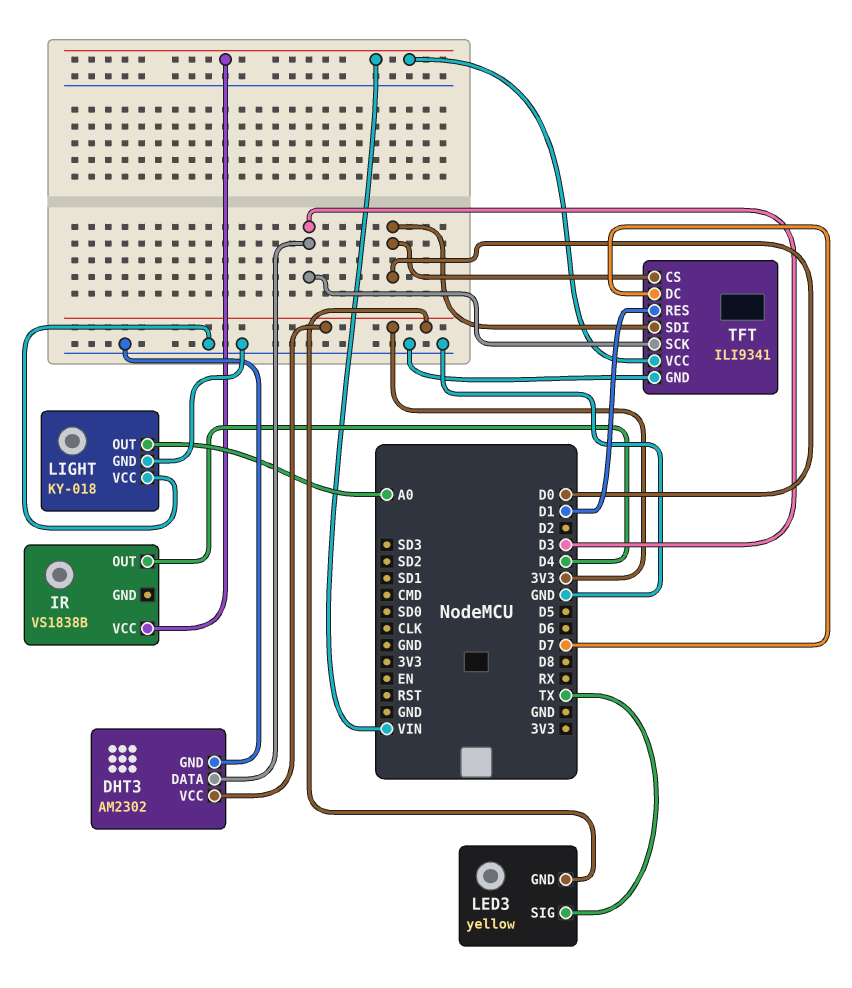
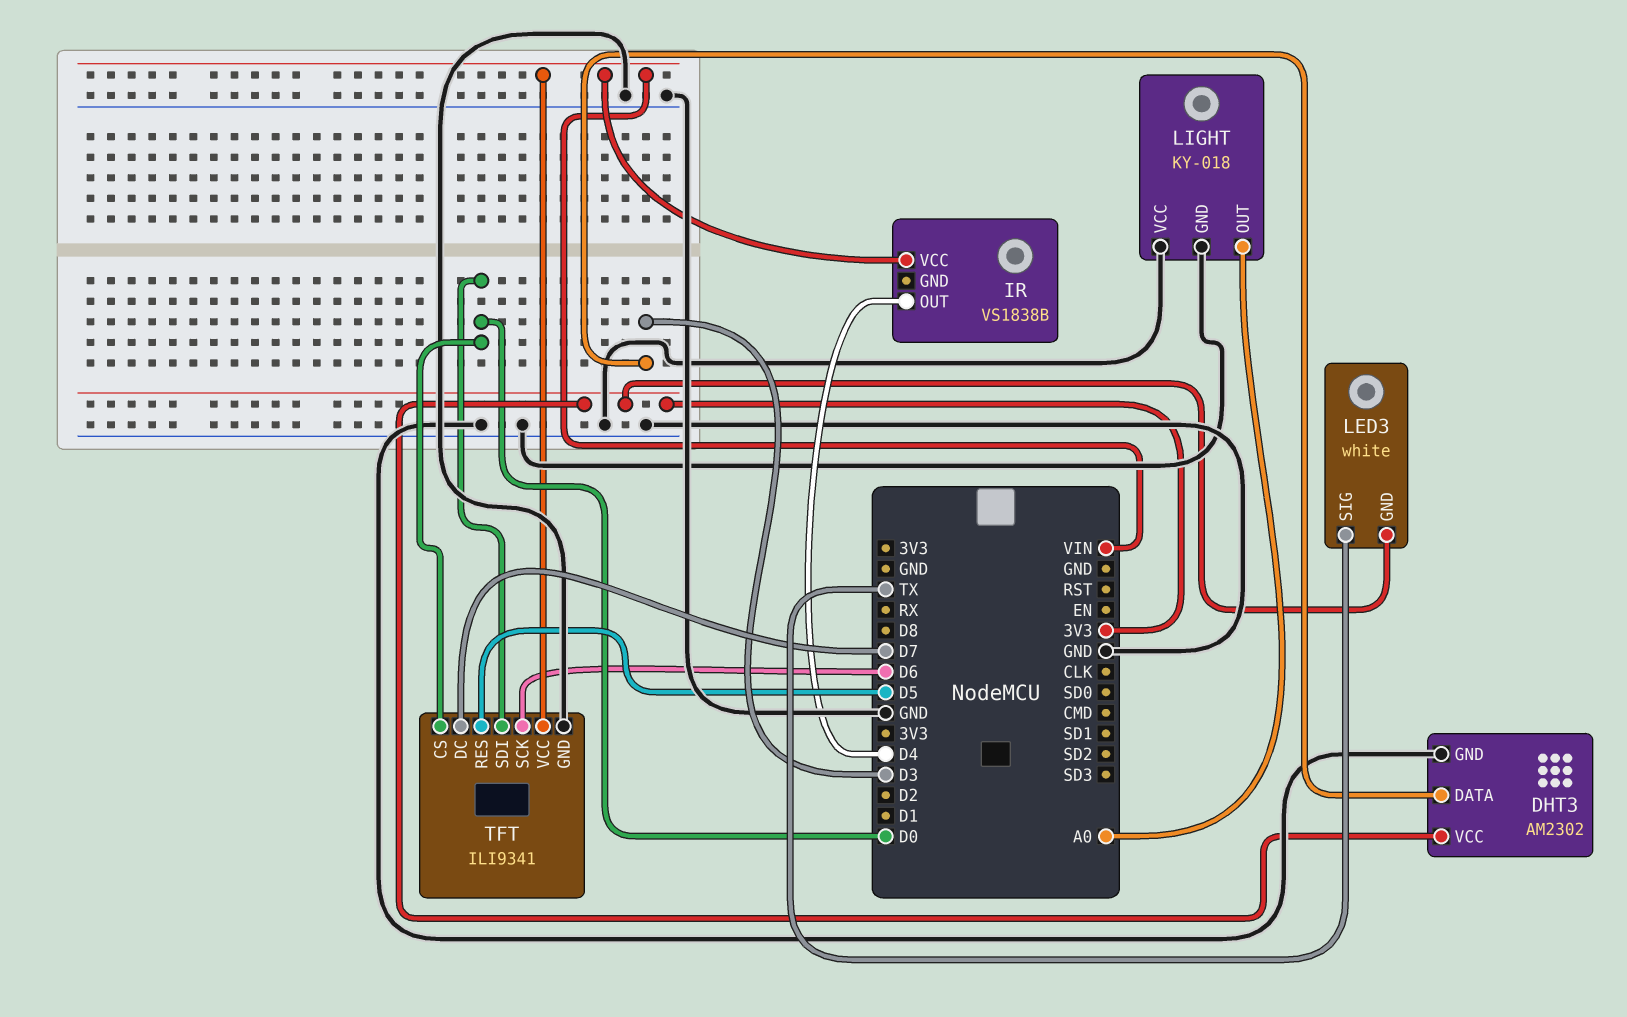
LED3: yellow -> white
TFT pin RES: D1 -> D5
TFT pin SCK: D3 -> D6

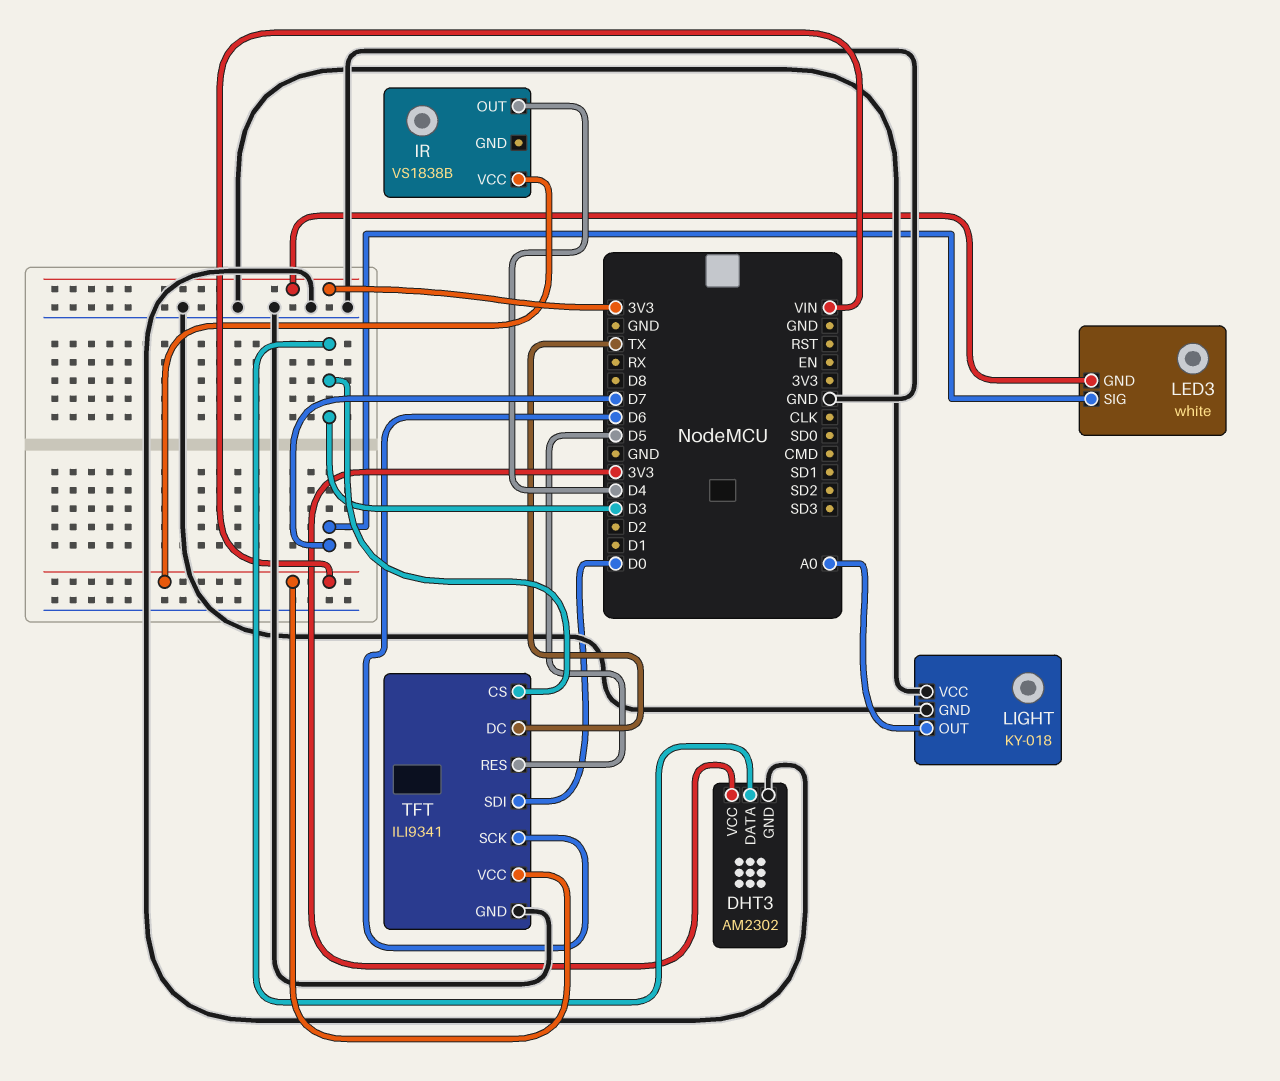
LED3 pin SIG: TX -> D7
TFT pin CS: D0 -> D3
TFT pin DC: D7 -> TX

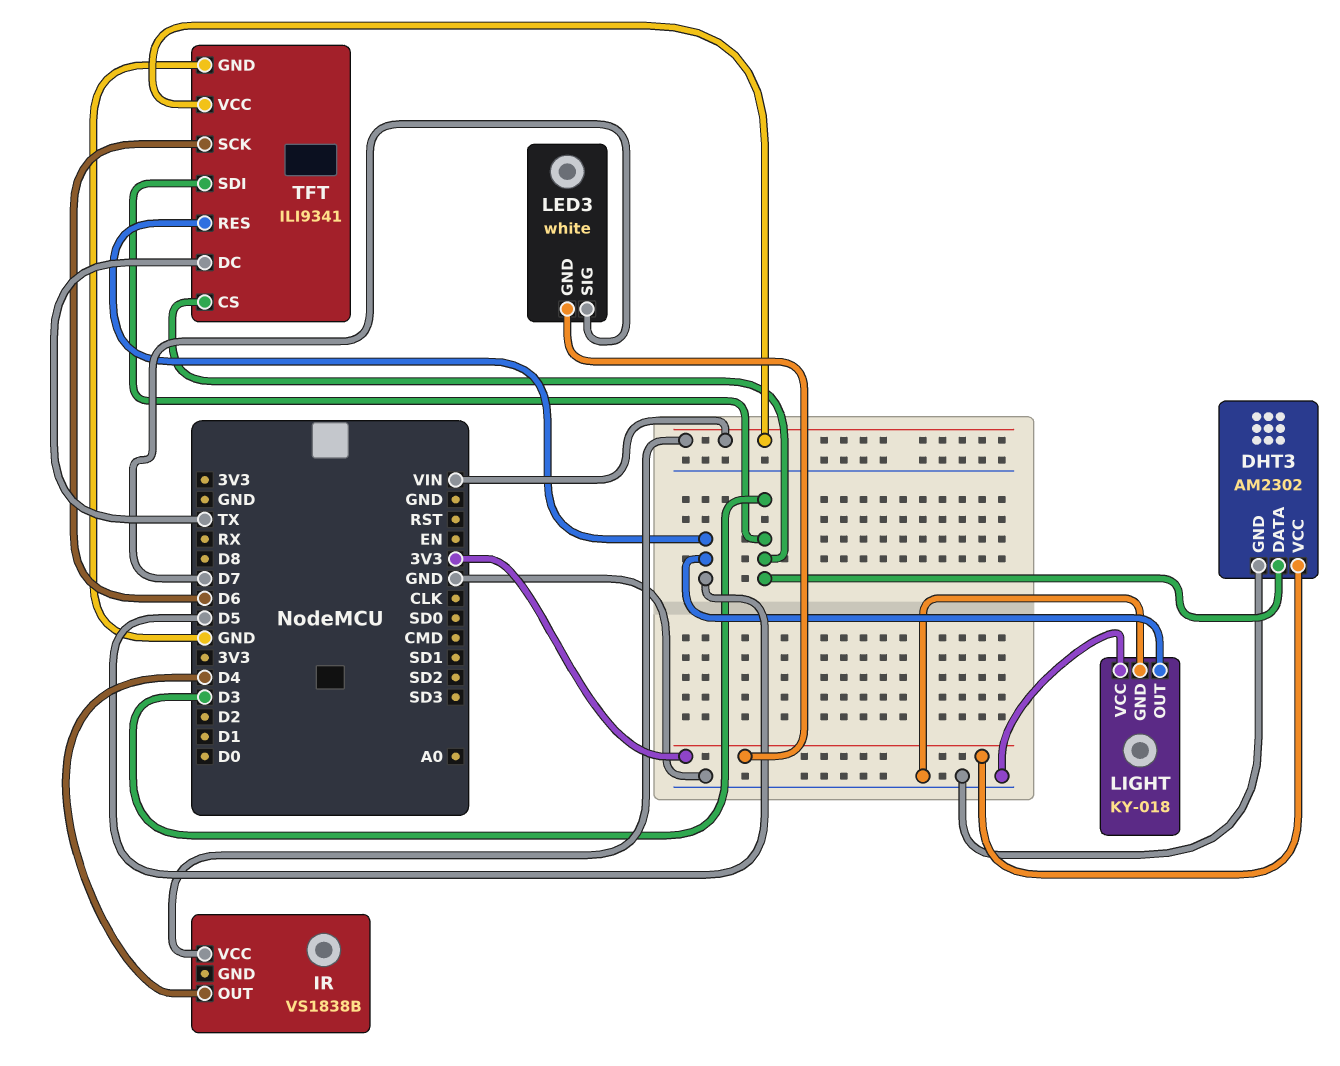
LIGHT pin OUT: A0 -> D5
TFT pin SDI: D0 -> D3

